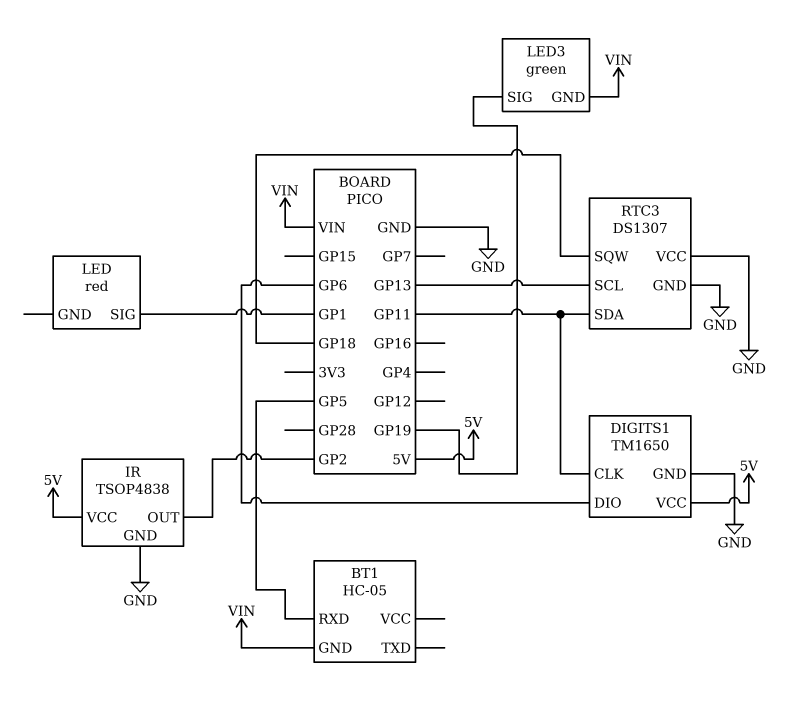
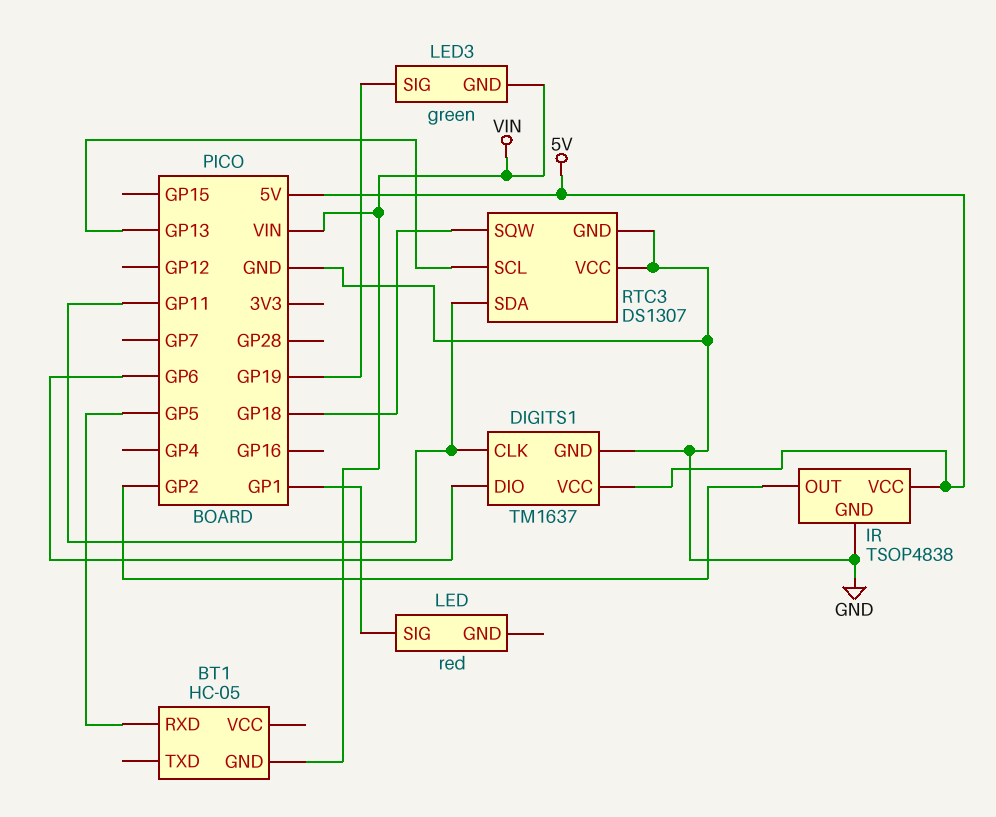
DIGITS1: TM1650 -> TM1637

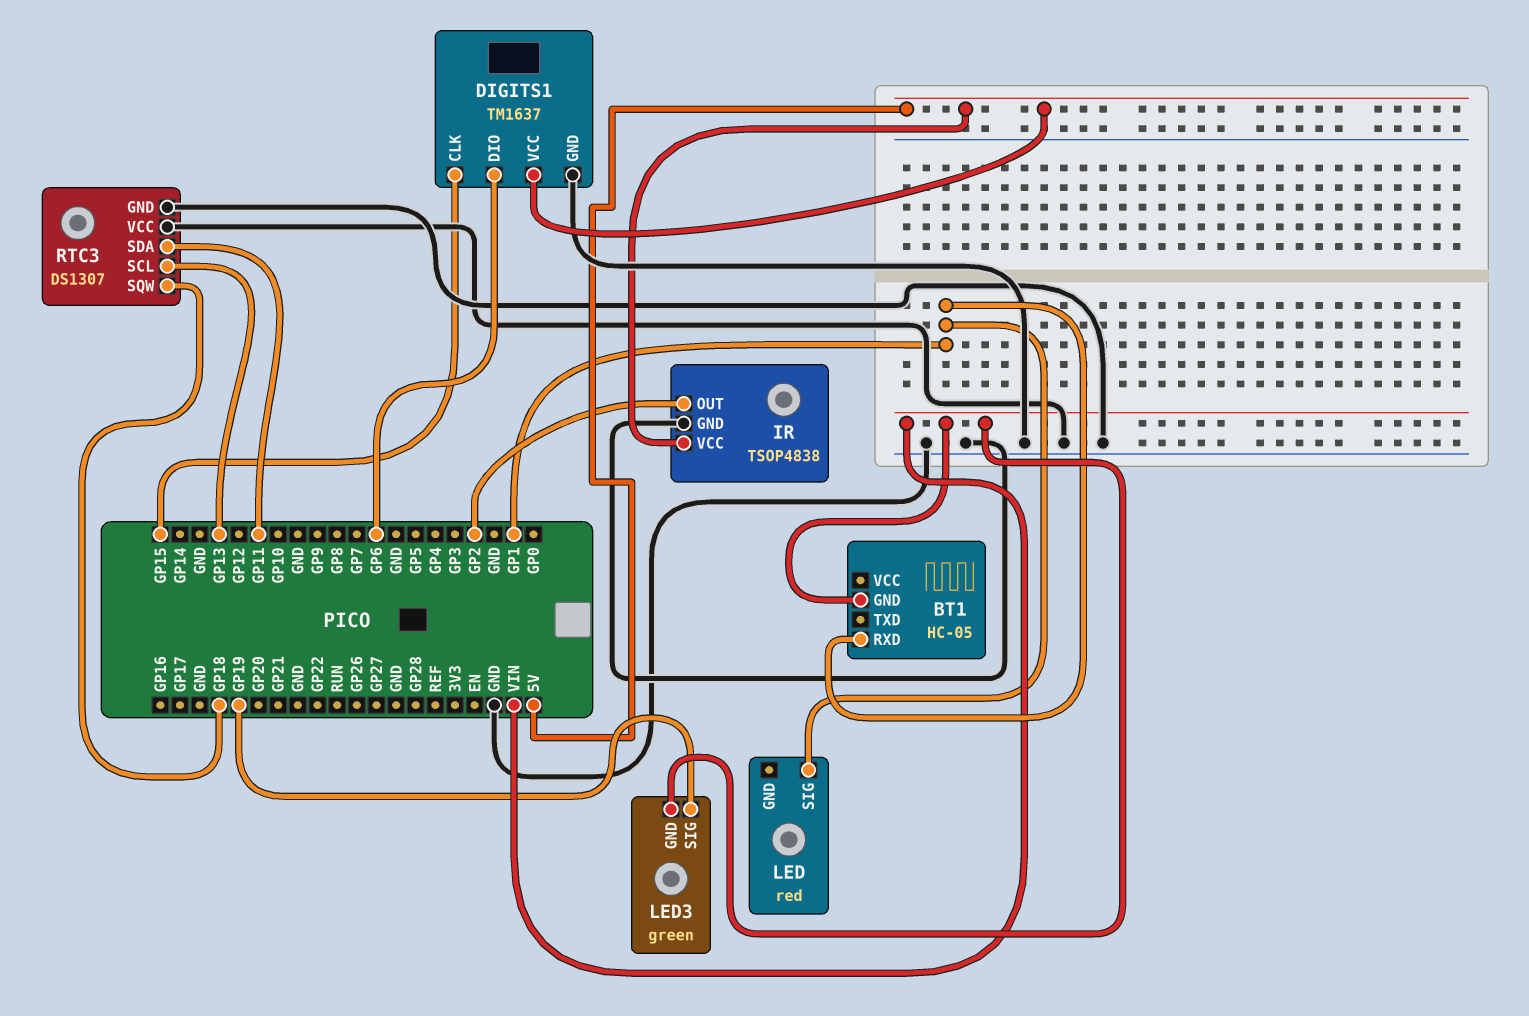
BT1 pin RXD: GP5 -> GP1
DIGITS1 pin CLK: GP11 -> GP15

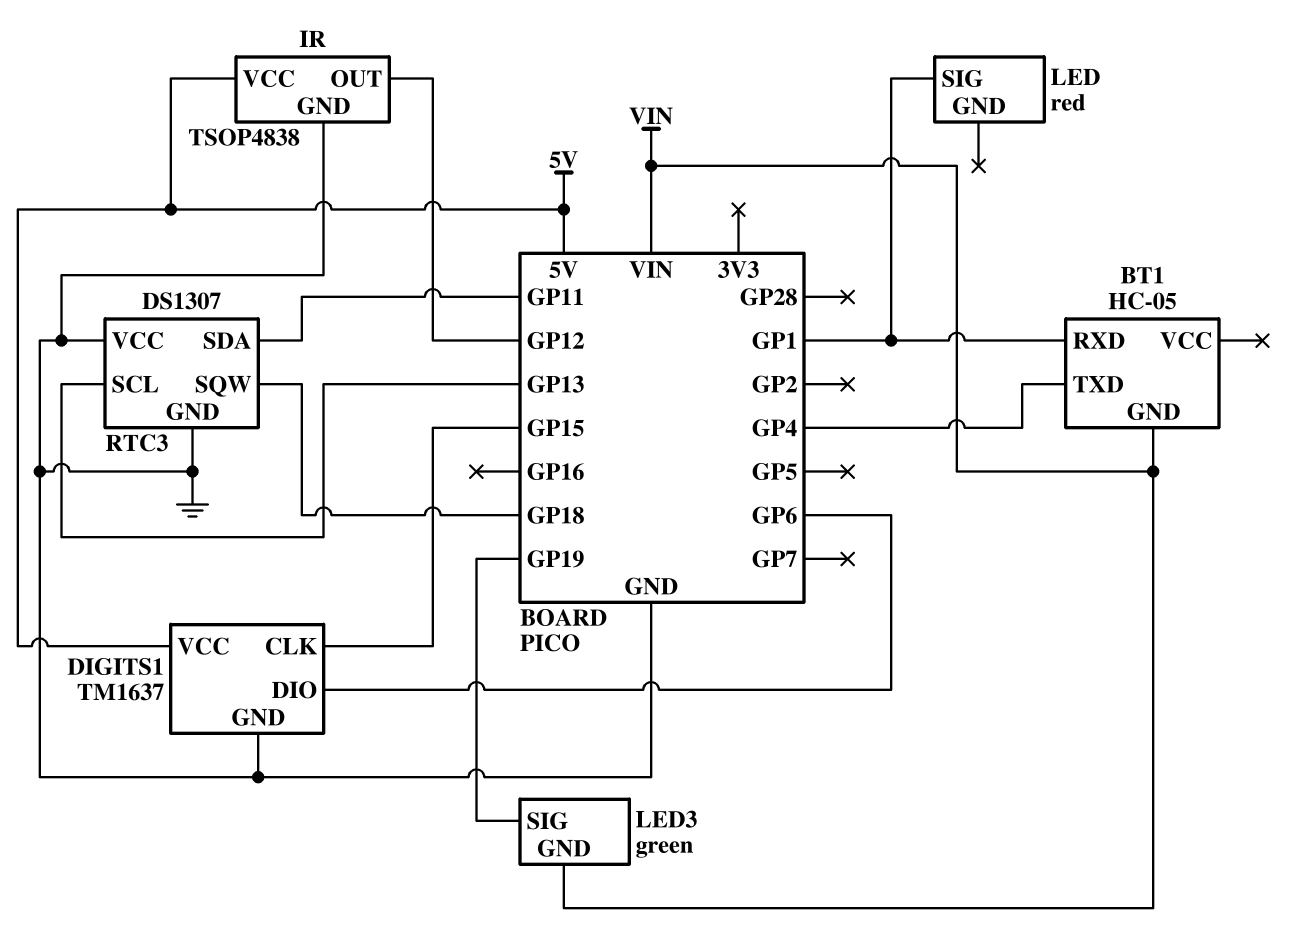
BT1 pin TXD: none -> GP4
IR pin OUT: GP2 -> GP12

